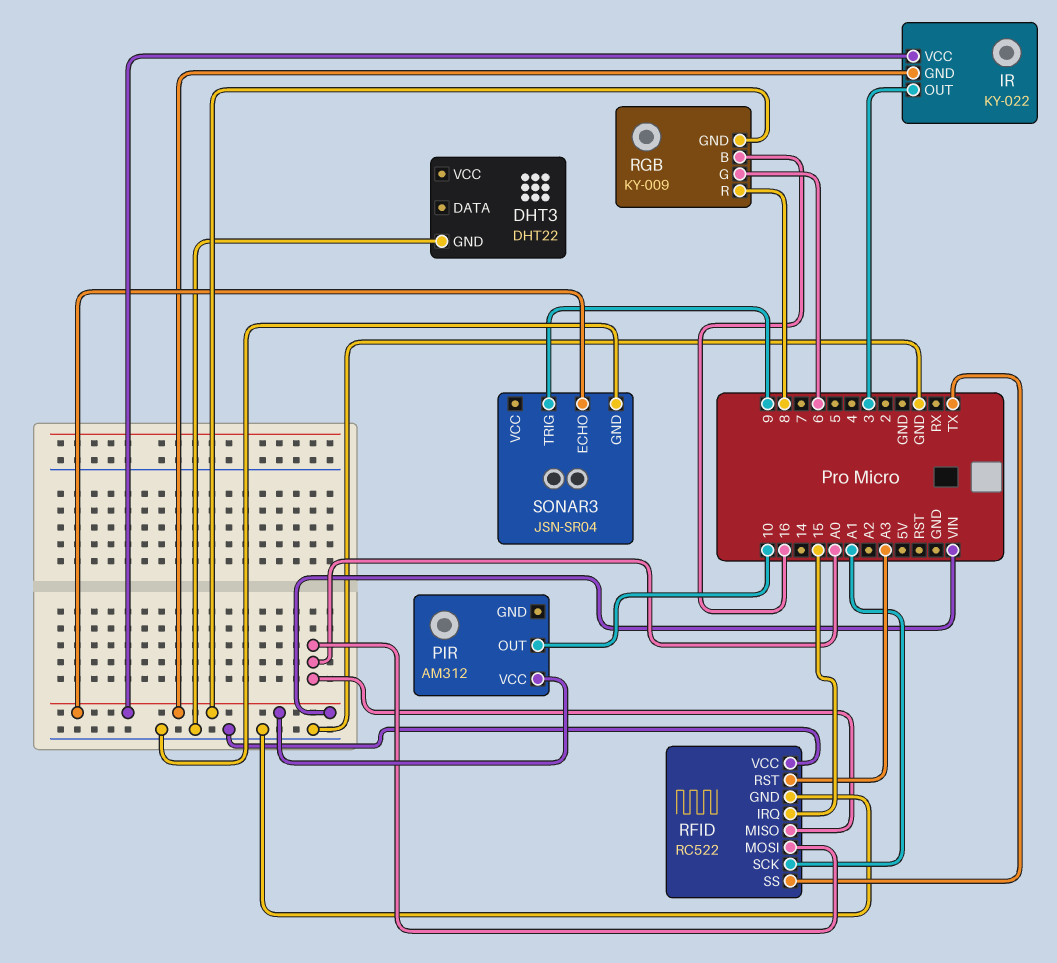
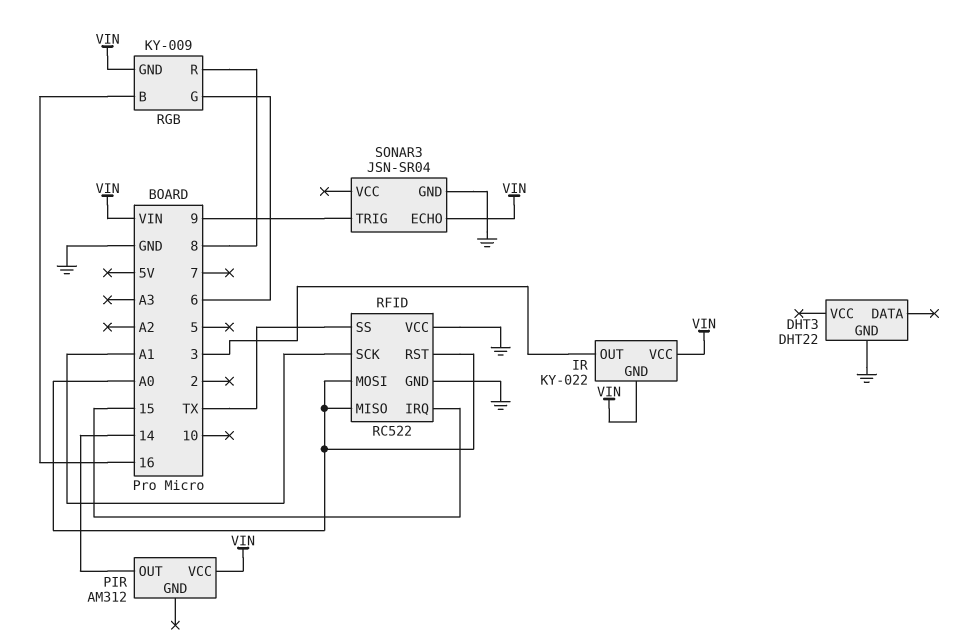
PIR pin OUT: 10 -> 14
RFID pin RST: A3 -> A0

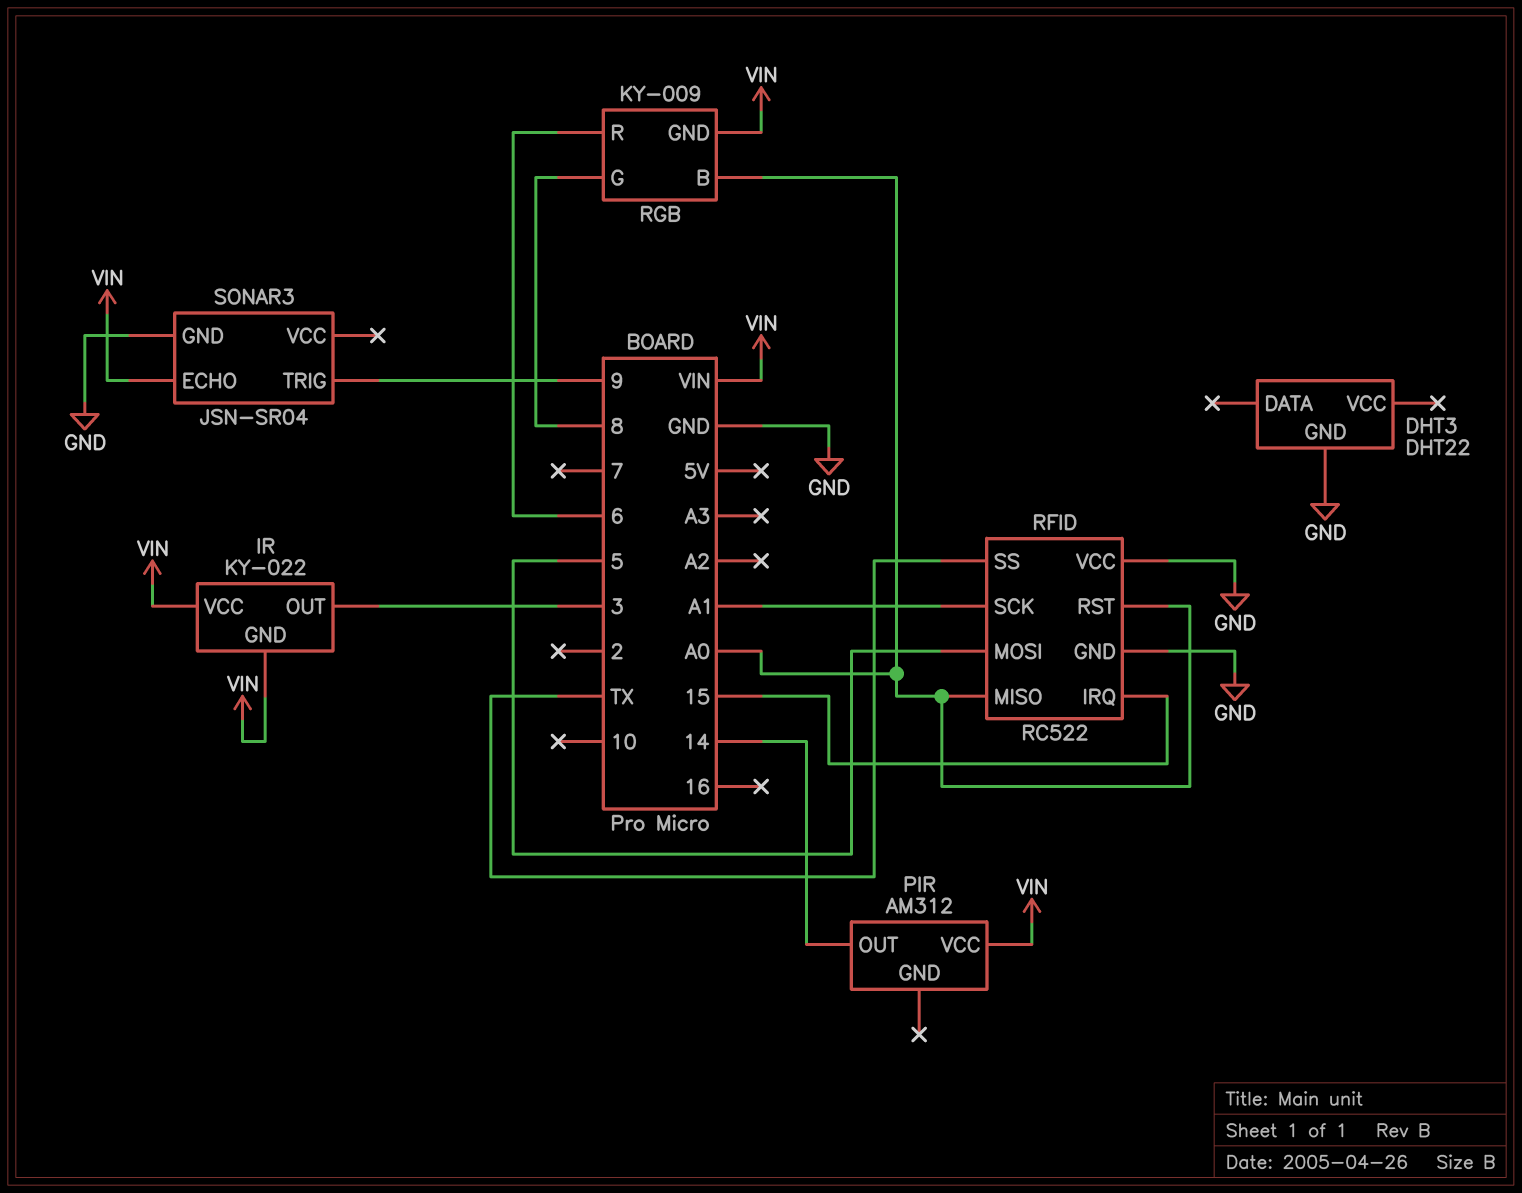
RFID pin MOSI: A0 -> 5
RGB pin B: 16 -> A0
RGB pin G: 6 -> 8
RGB pin R: 8 -> 6

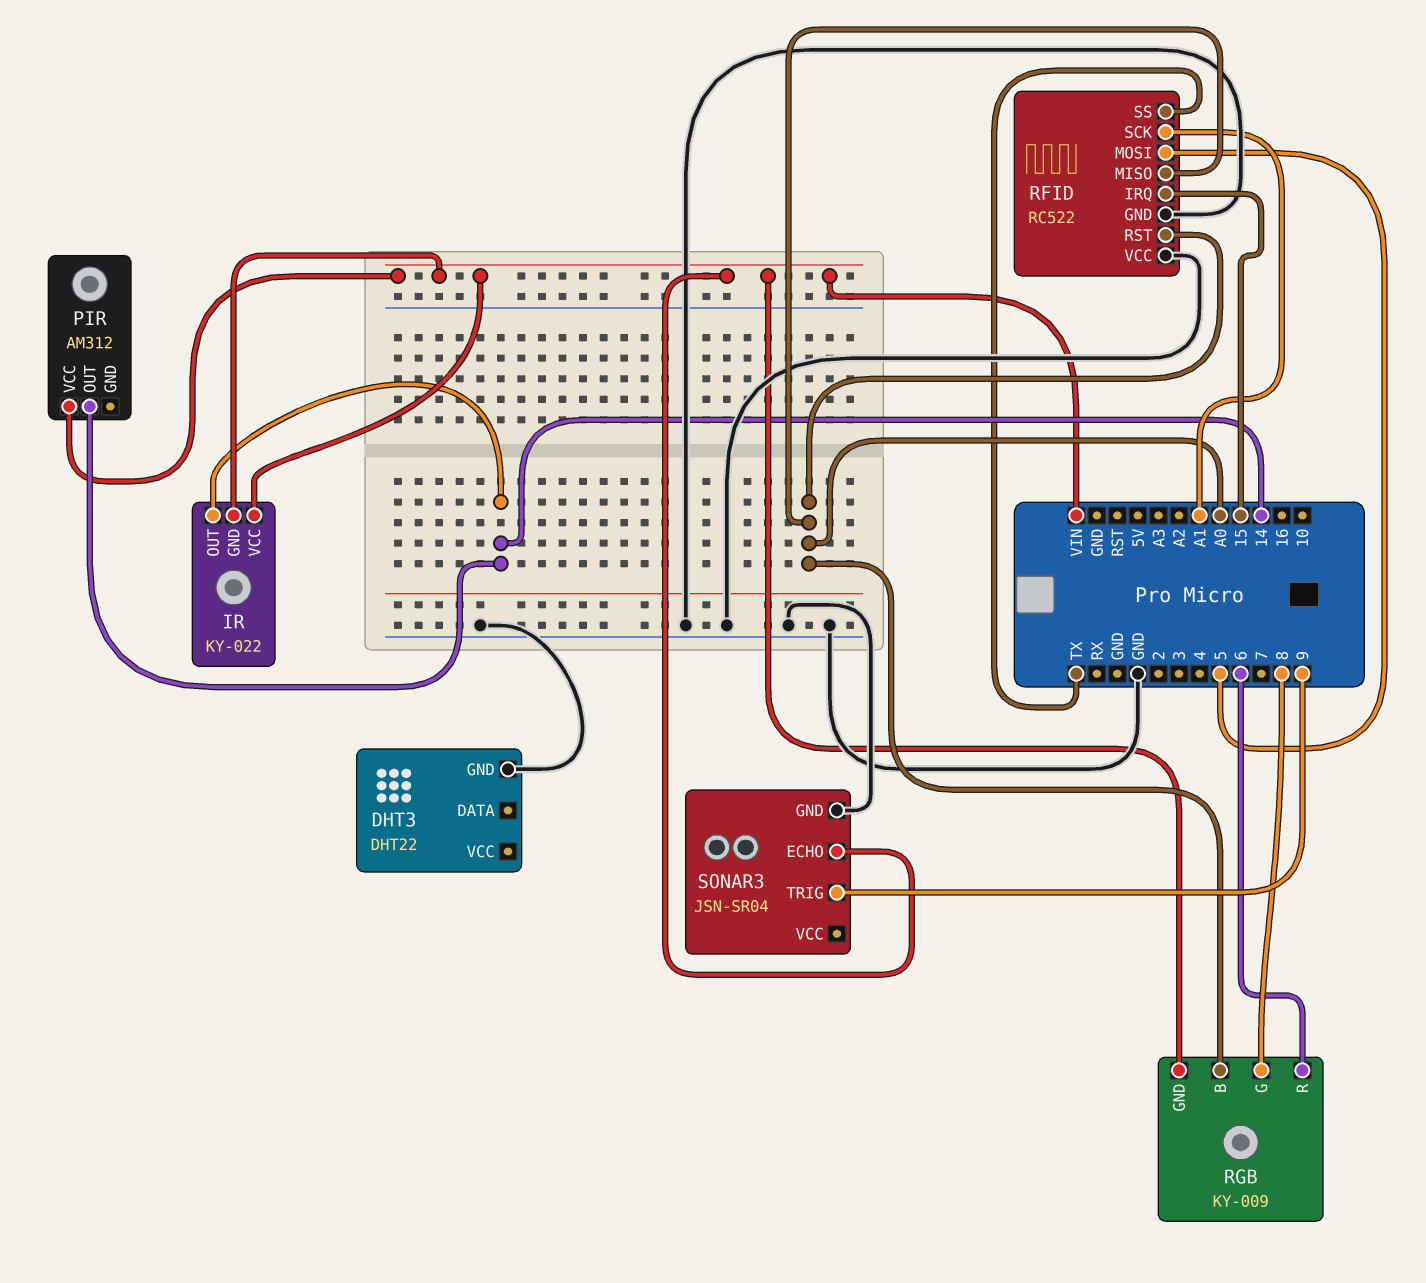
IR pin OUT: 3 -> 14

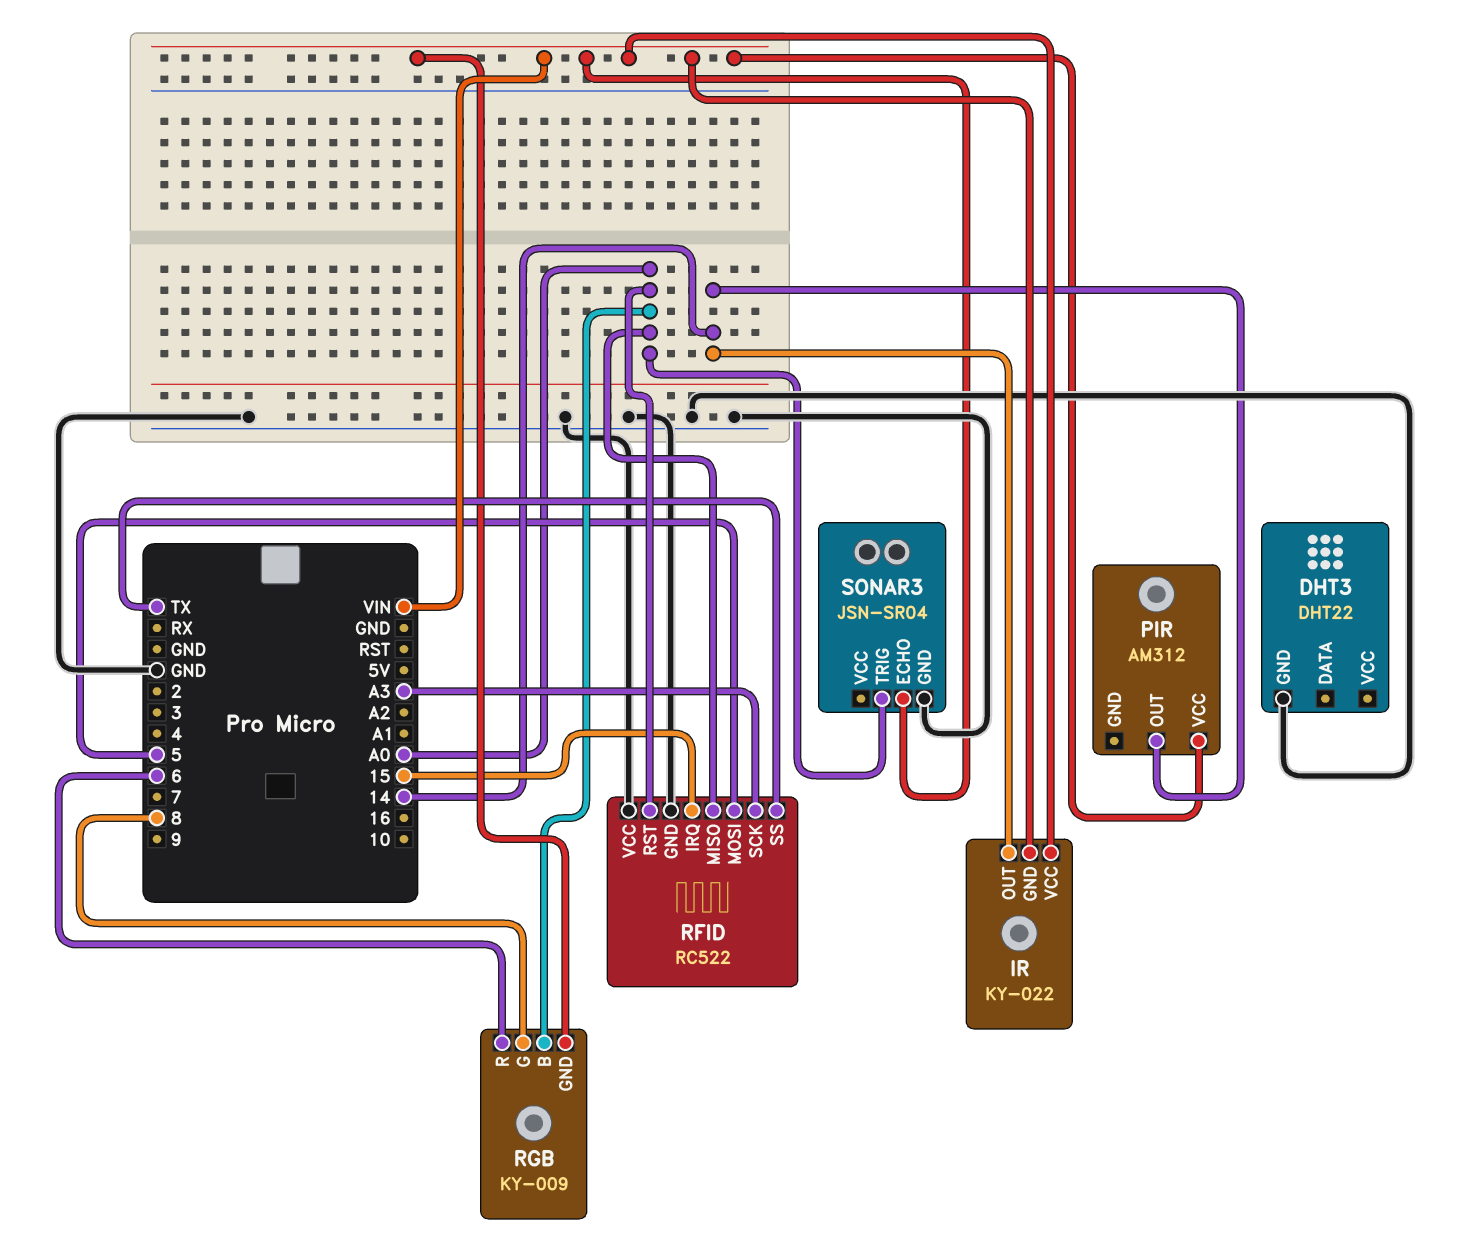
RFID pin SCK: A1 -> A3
SONAR3 pin TRIG: 9 -> A0

